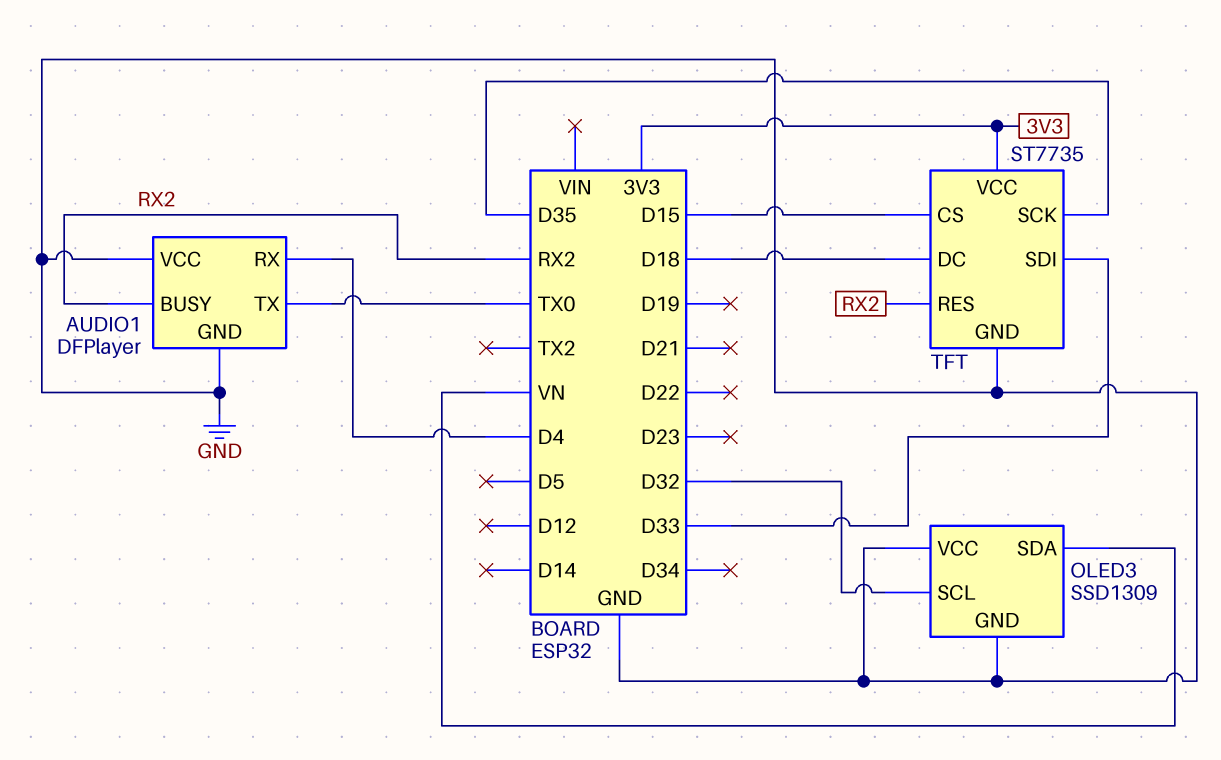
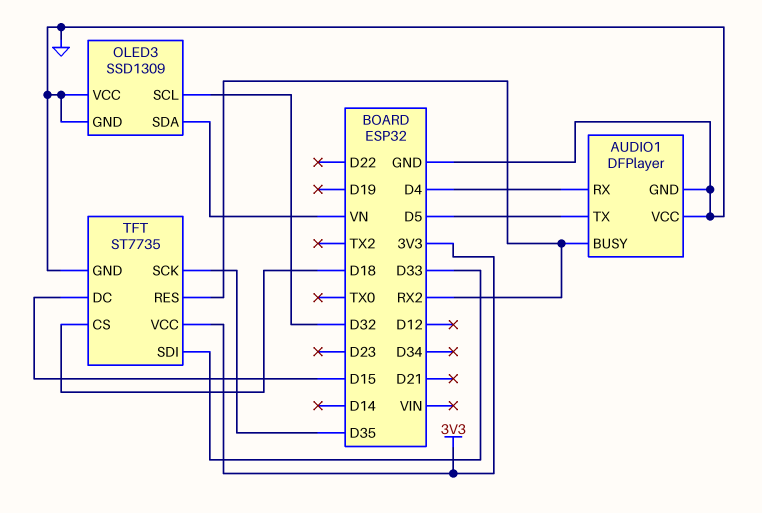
AUDIO1 pin TX: TX0 -> D5
TFT pin CS: D15 -> D18
TFT pin DC: D18 -> D15

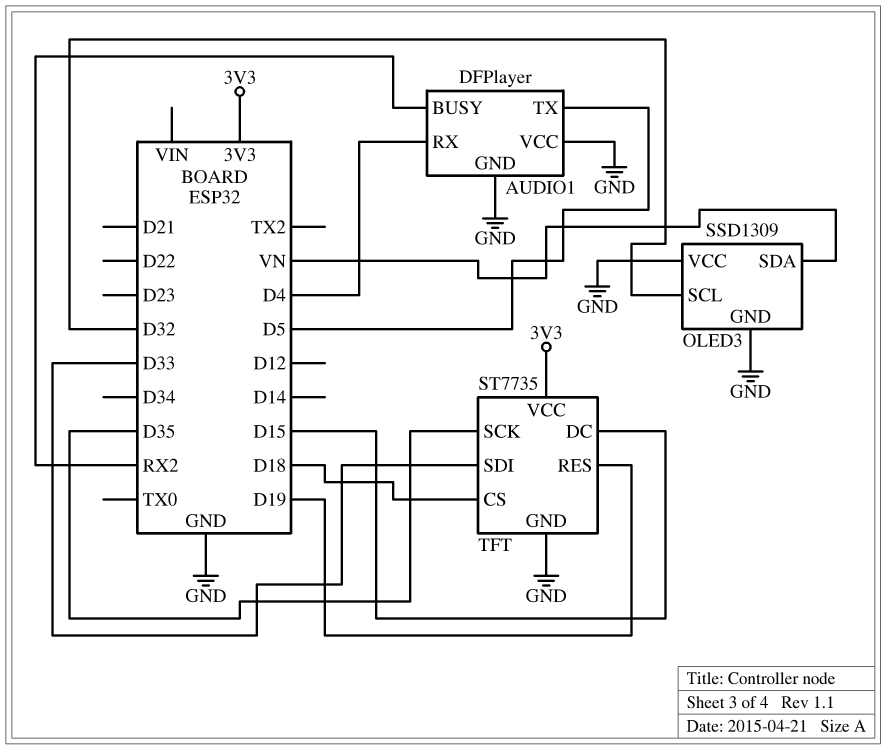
TFT pin RES: RX2 -> D19

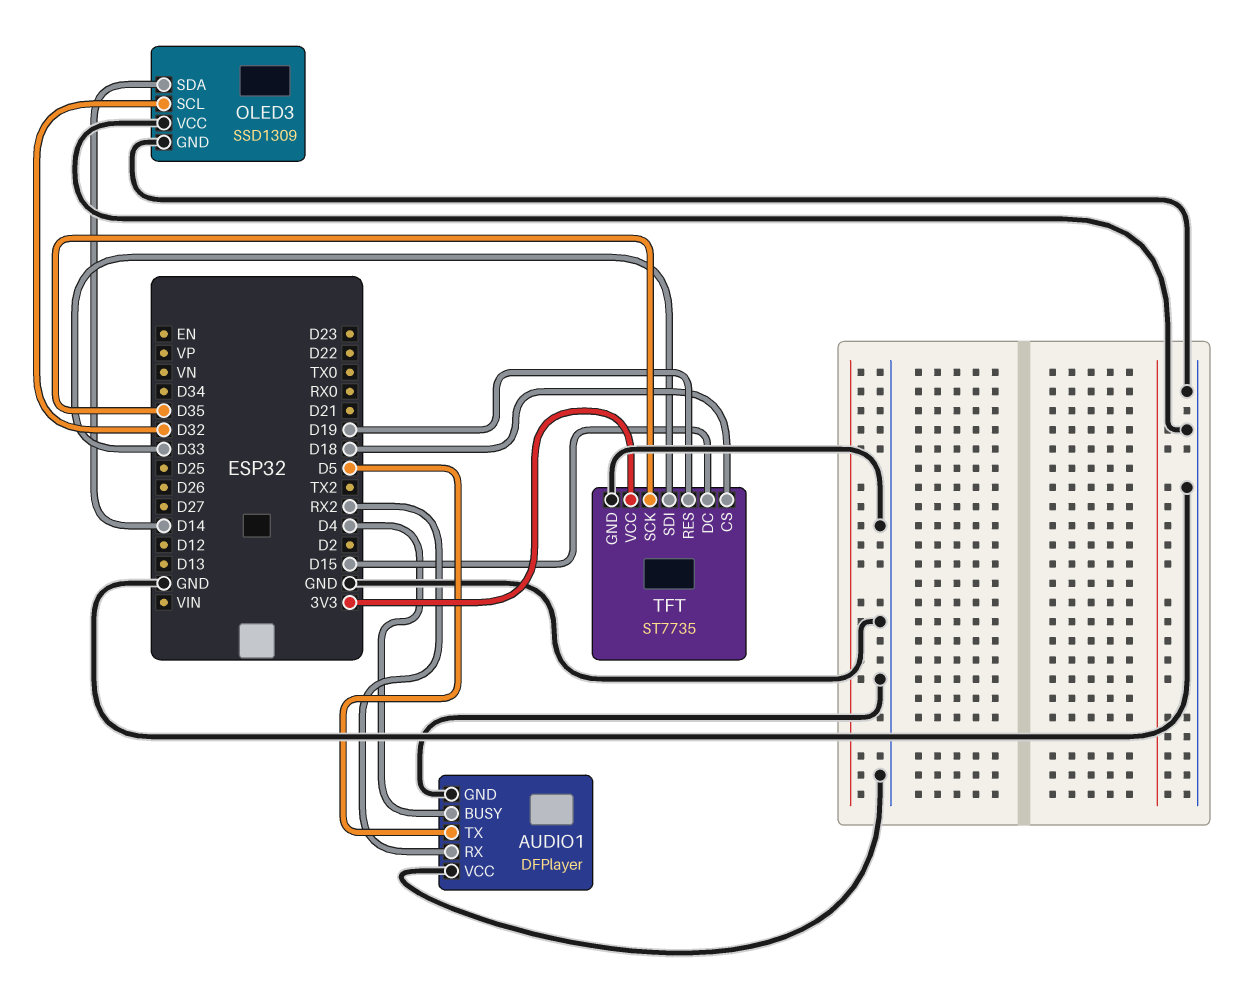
AUDIO1 pin BUSY: RX2 -> D4
AUDIO1 pin RX: D4 -> RX2
OLED3 pin SDA: VN -> D14

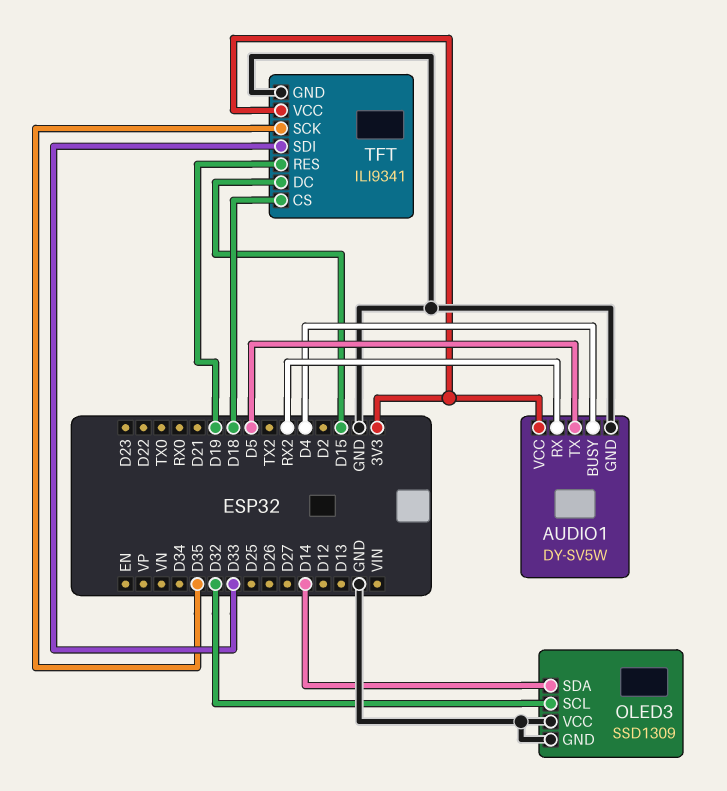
AUDIO1: DFPlayer -> DY-SV5W
AUDIO1 pin VCC: GND -> 3V3
TFT: ST7735 -> ILI9341

